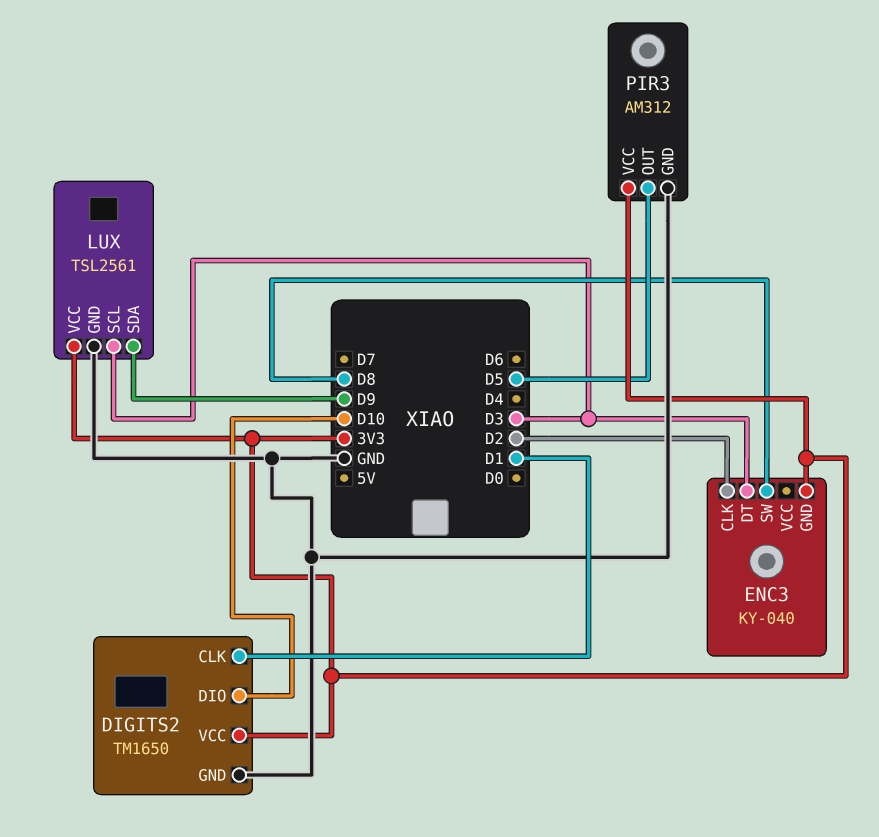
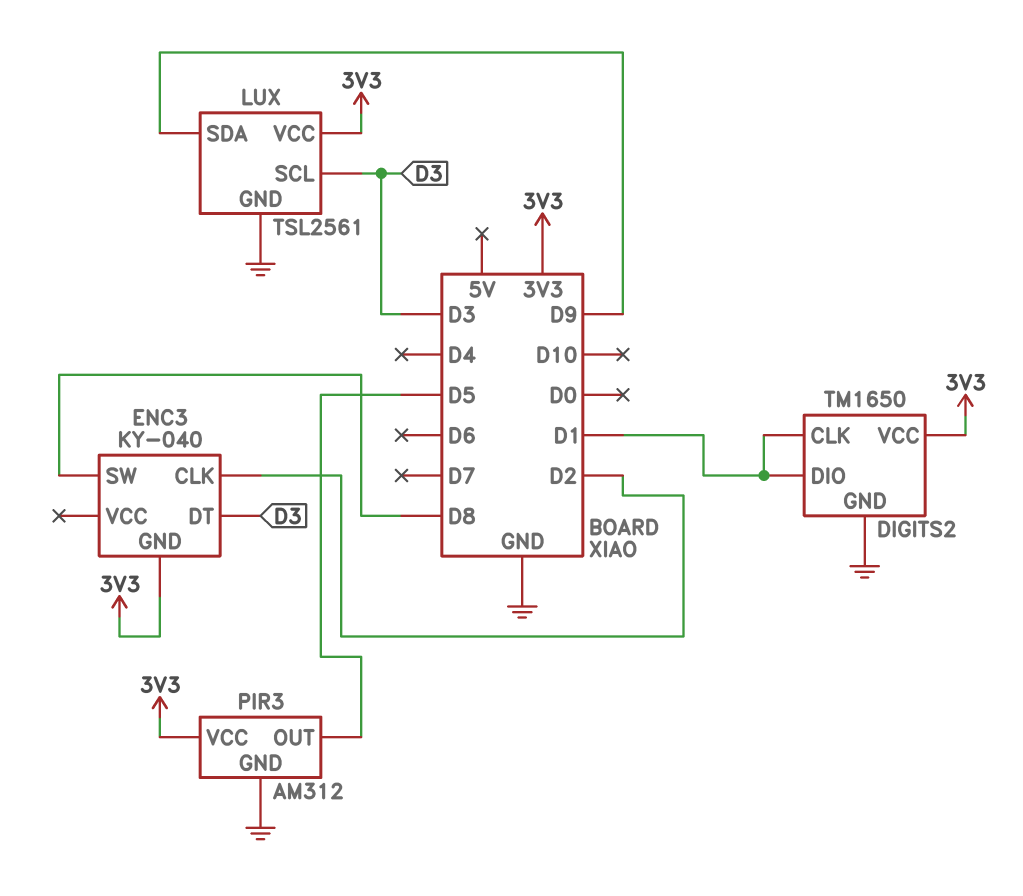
DIGITS2 pin DIO: D10 -> D1

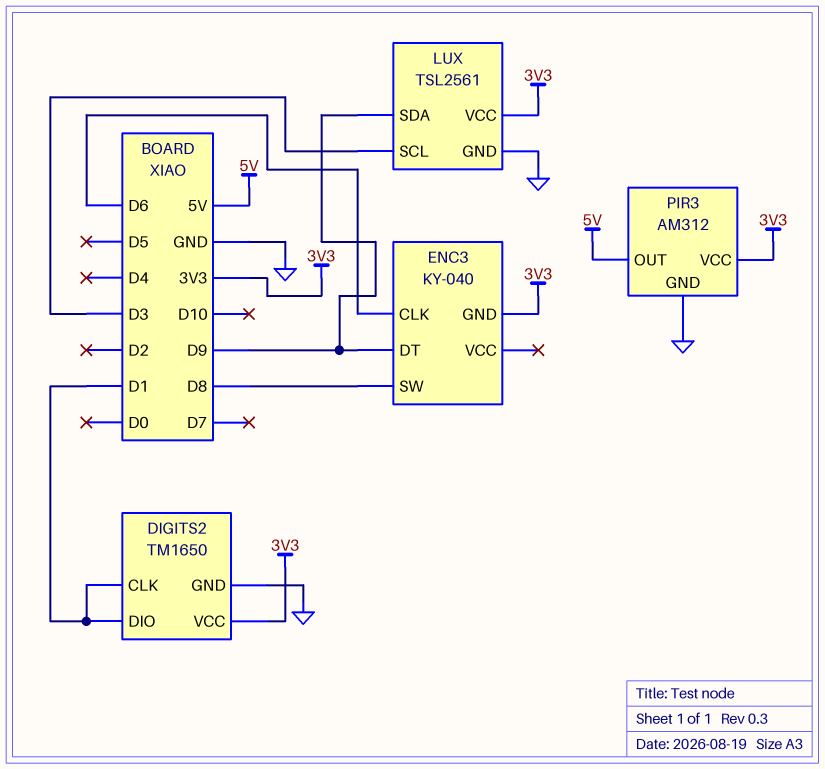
ENC3 pin CLK: D2 -> D6
ENC3 pin DT: D3 -> D9
PIR3 pin OUT: D5 -> 5V

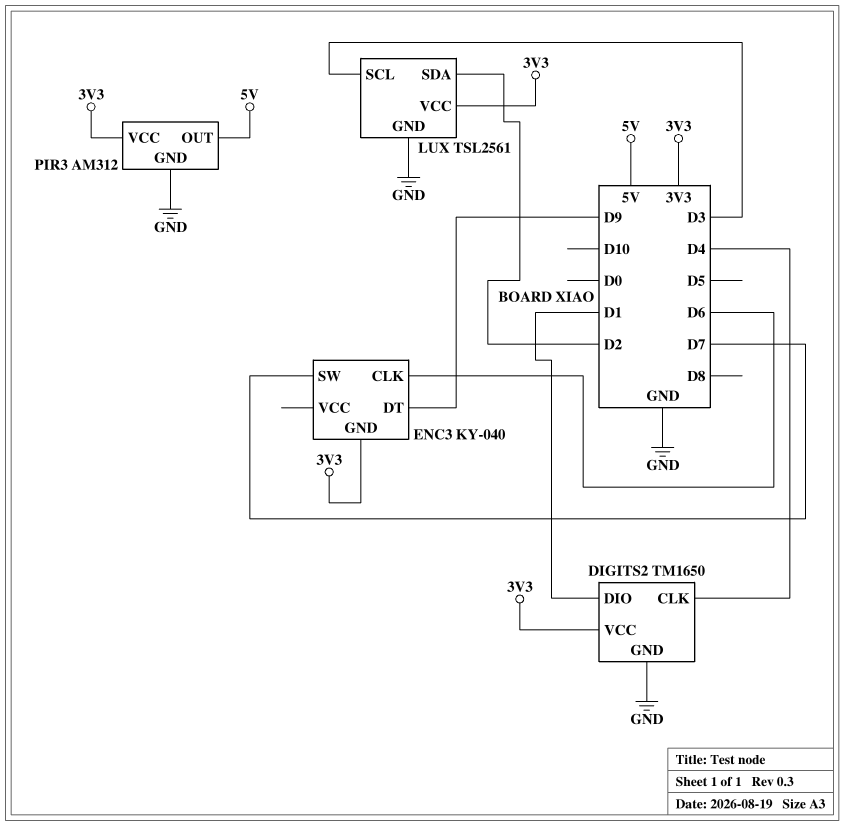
DIGITS2 pin CLK: D1 -> D4
ENC3 pin SW: D8 -> D7
LUX pin SDA: D9 -> D2

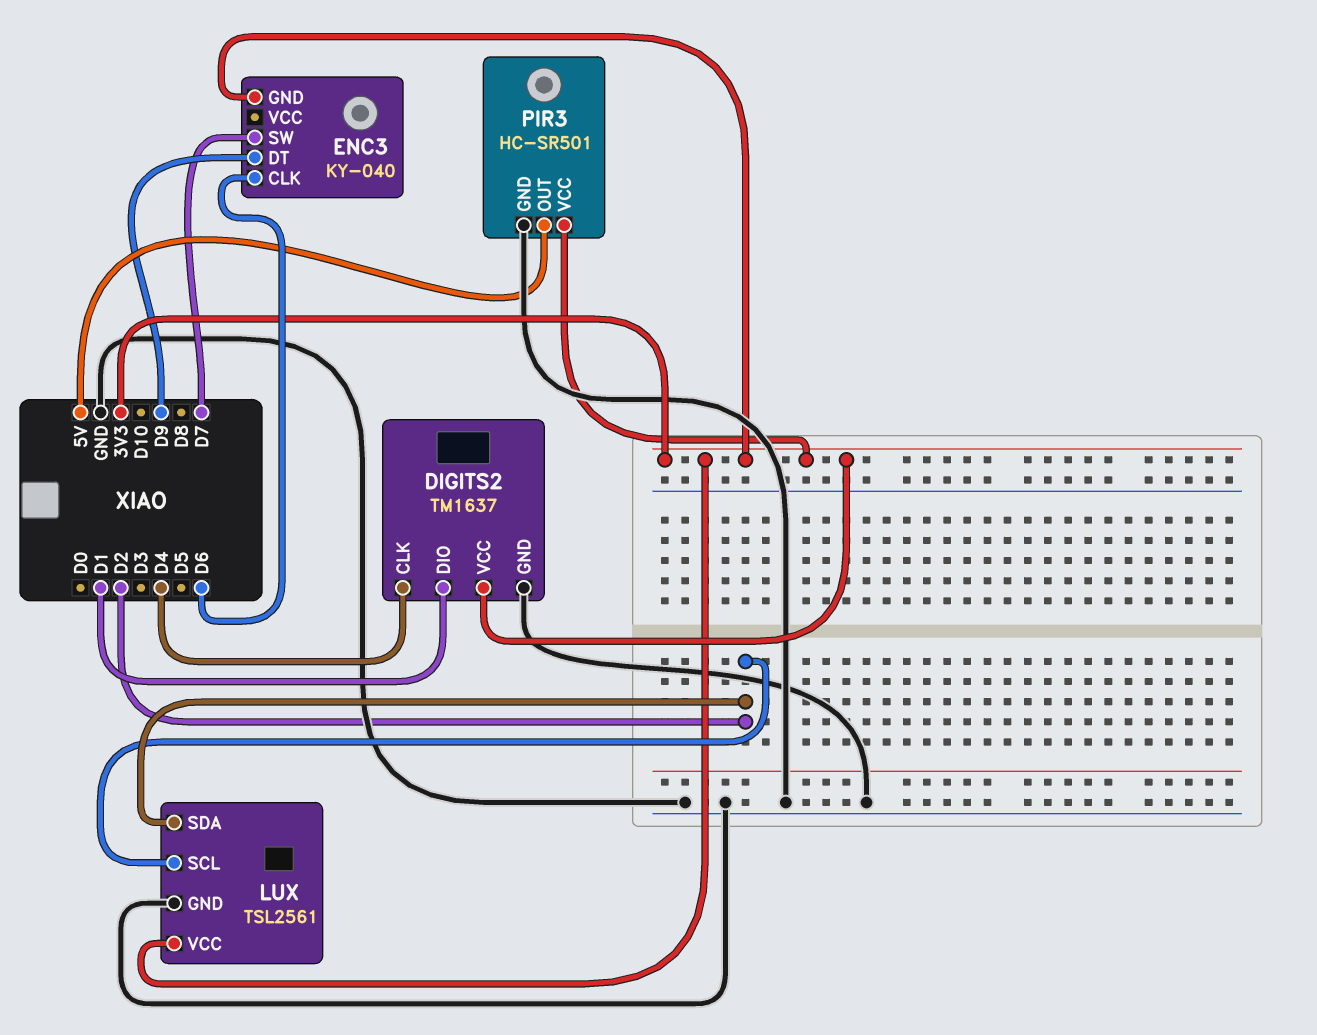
DIGITS2: TM1650 -> TM1637
LUX pin SCL: D3 -> D2
PIR3: AM312 -> HC-SR501

